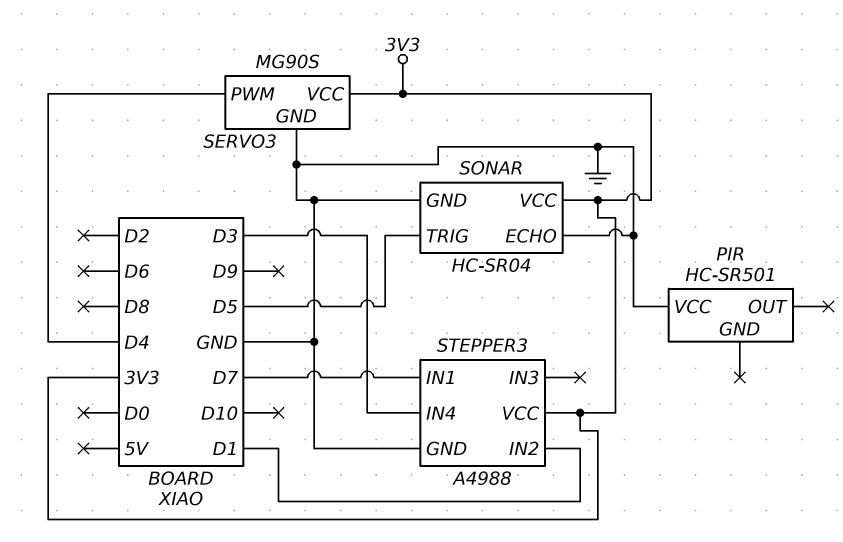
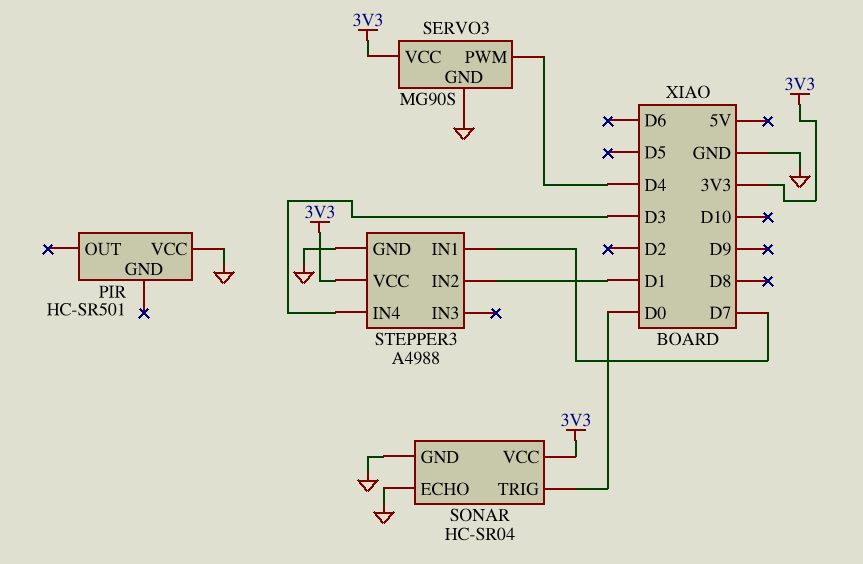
SONAR pin TRIG: D5 -> D0

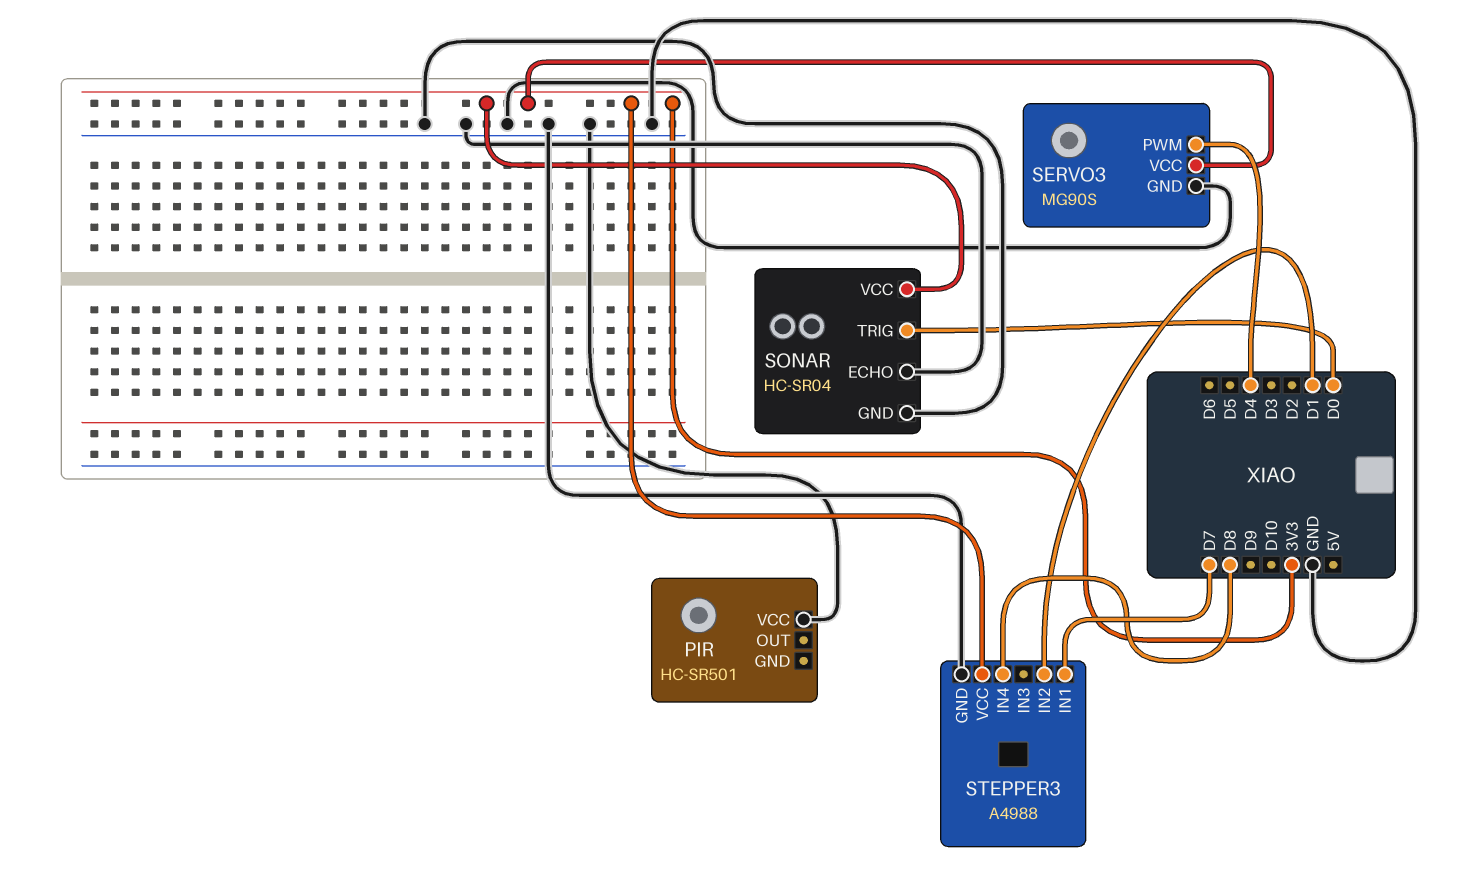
STEPPER3 pin IN4: D3 -> D8

